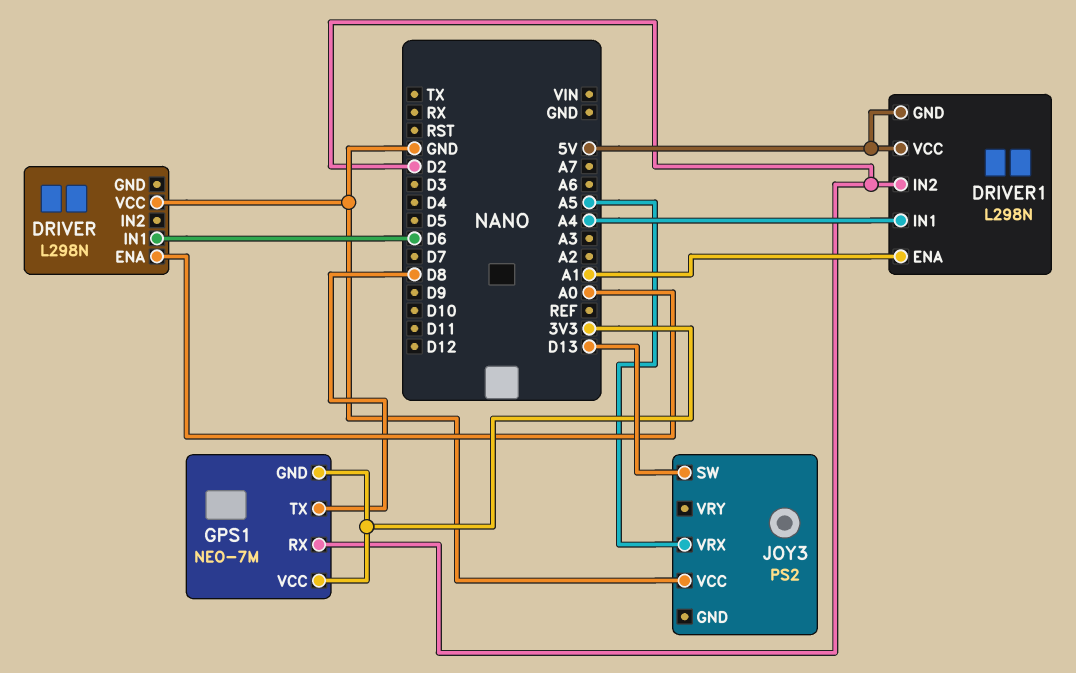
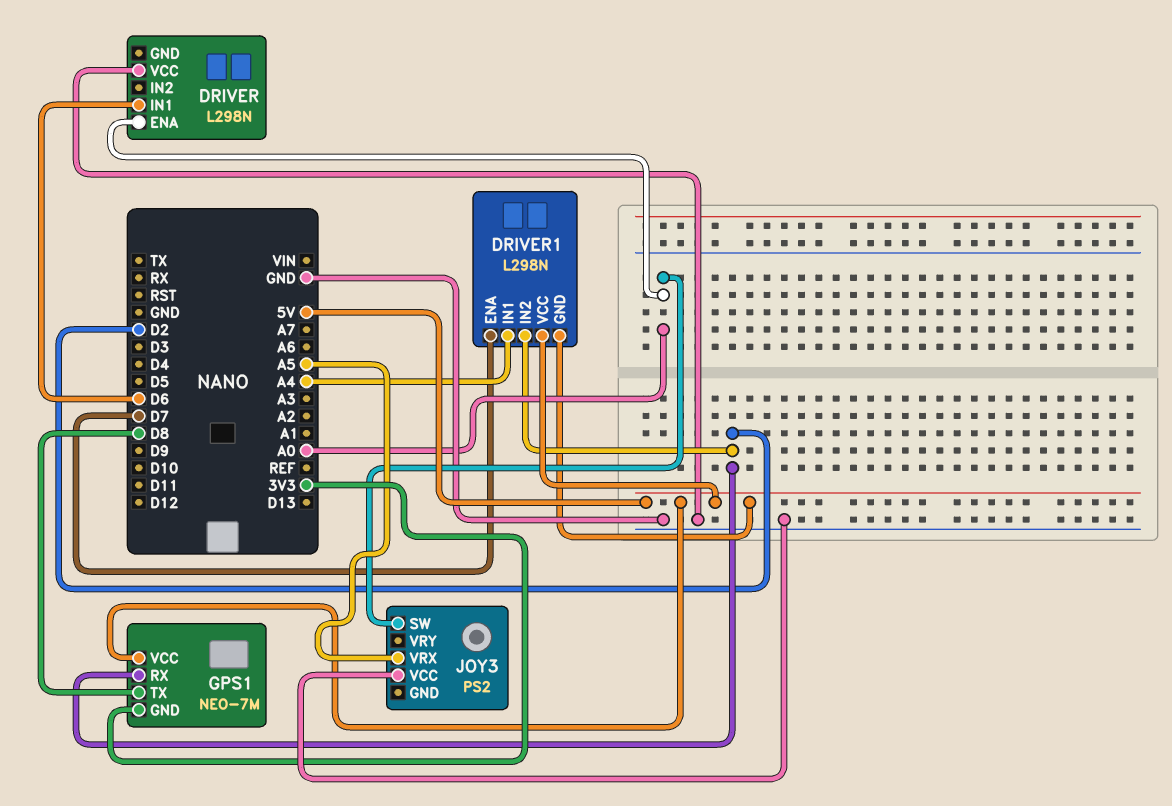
DRIVER1 pin ENA: A1 -> D7
GPS1 pin VCC: 3V3 -> 5V
JOY3 pin SW: D13 -> A0

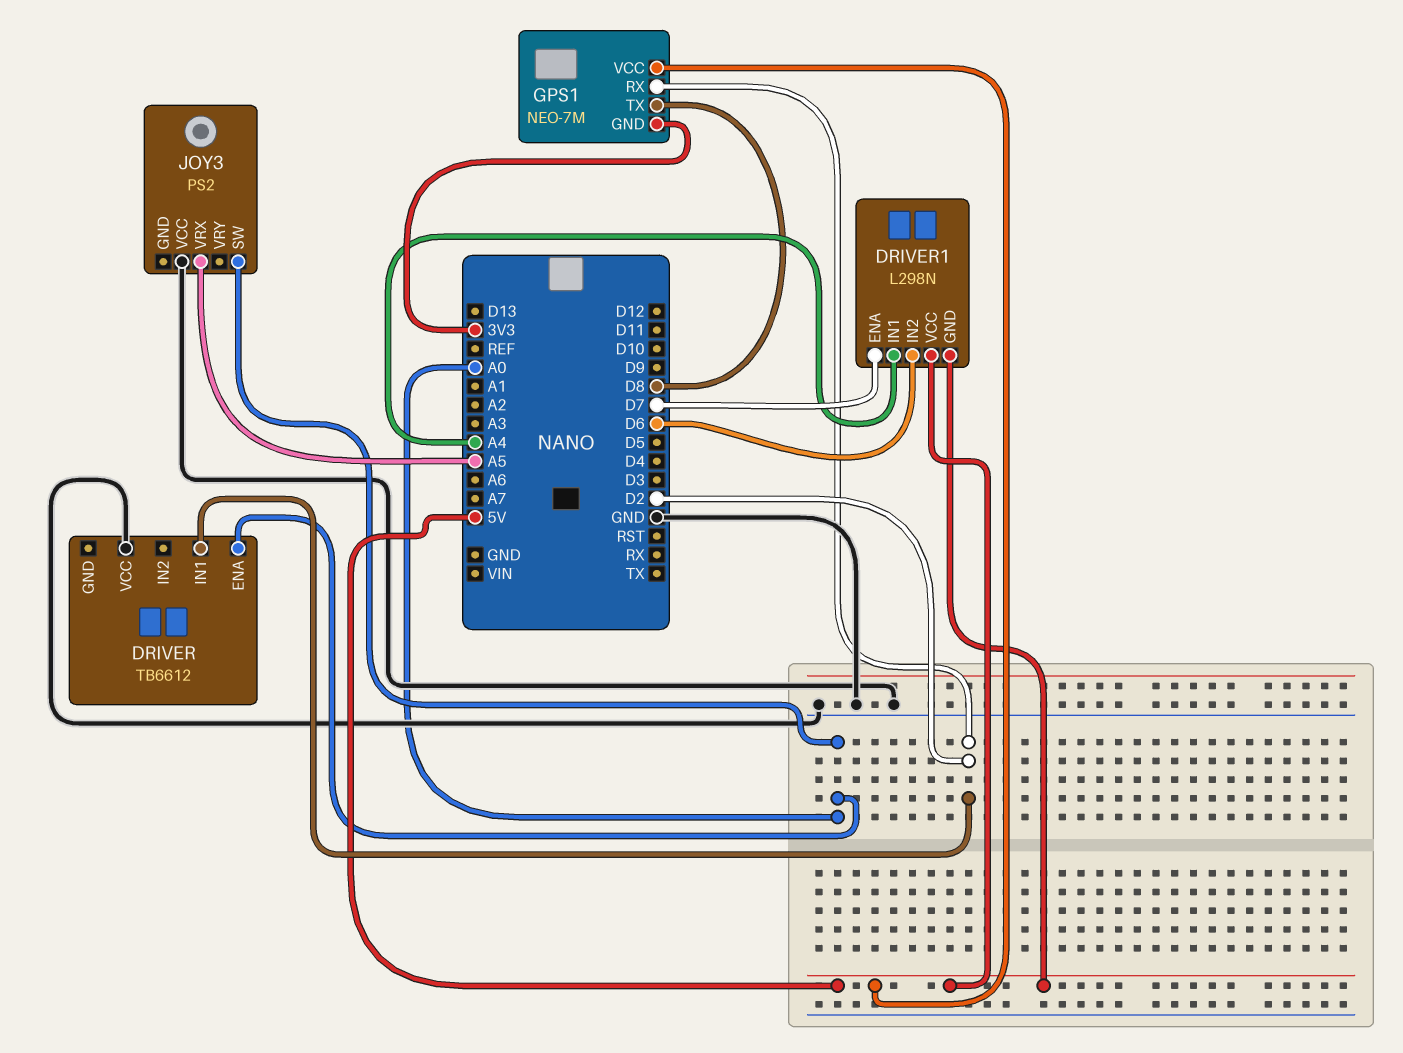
DRIVER: L298N -> TB6612
DRIVER pin IN1: D6 -> D2
DRIVER1 pin IN2: D2 -> D6

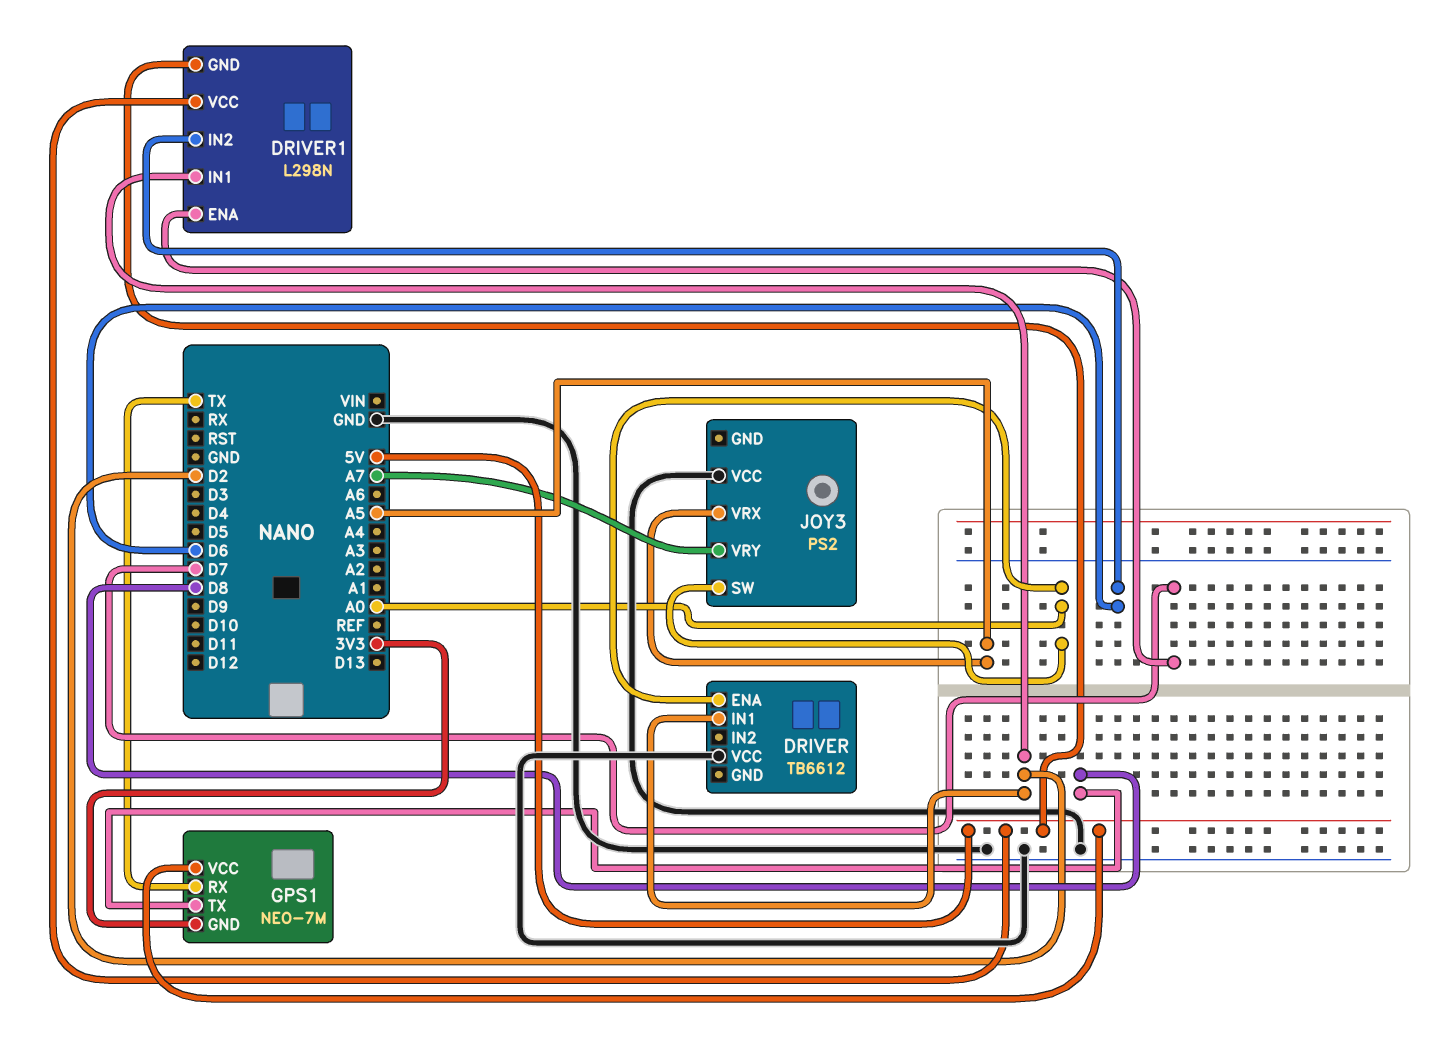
DRIVER1 pin IN1: A4 -> D2
GPS1 pin RX: D2 -> TX
JOY3 pin VRY: none -> A7

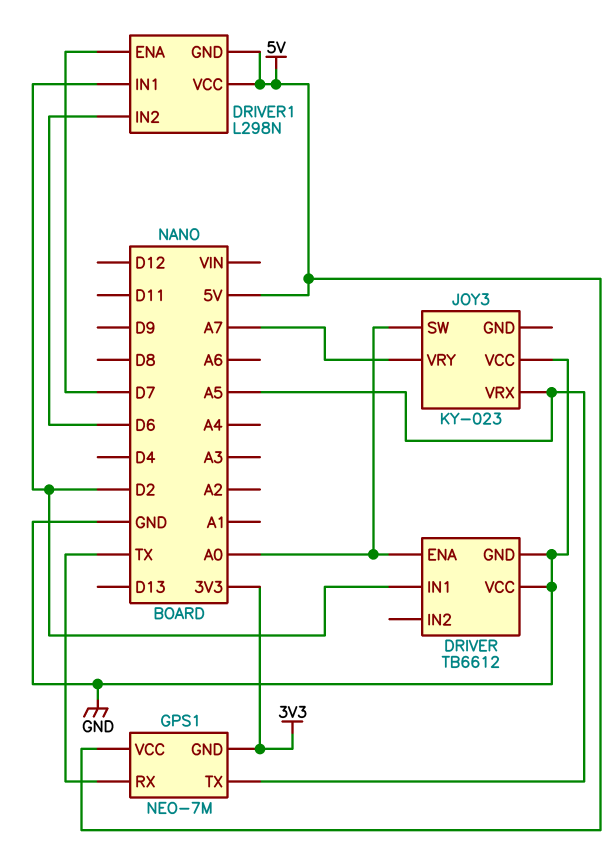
DRIVER pin GND: none -> GND
GPS1 pin TX: D8 -> A5
JOY3: PS2 -> KY-023

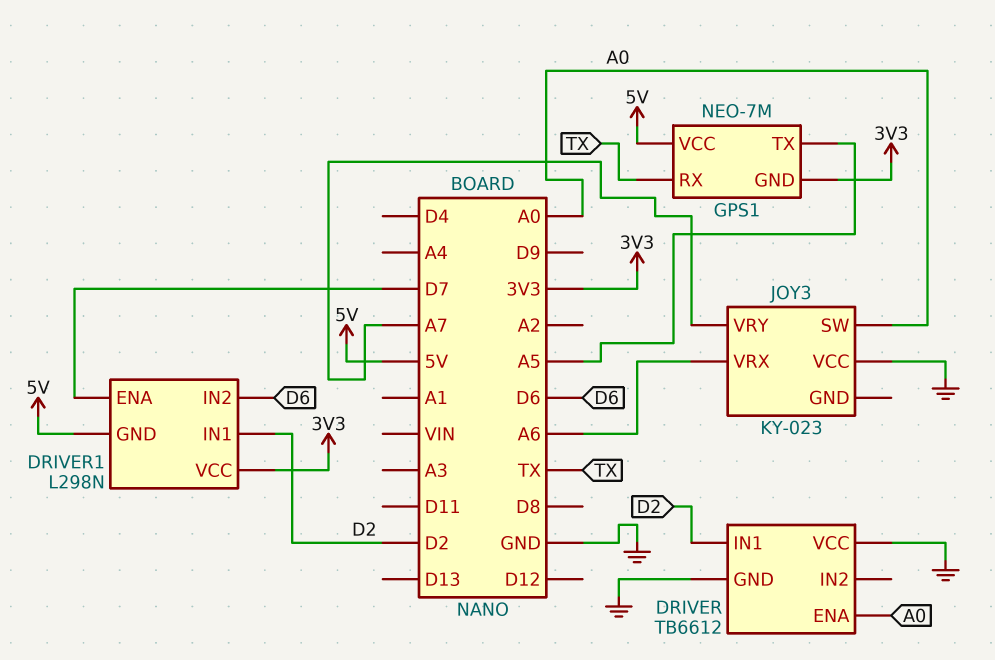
DRIVER1 pin VCC: 5V -> 3V3
JOY3 pin VRX: A5 -> A6

